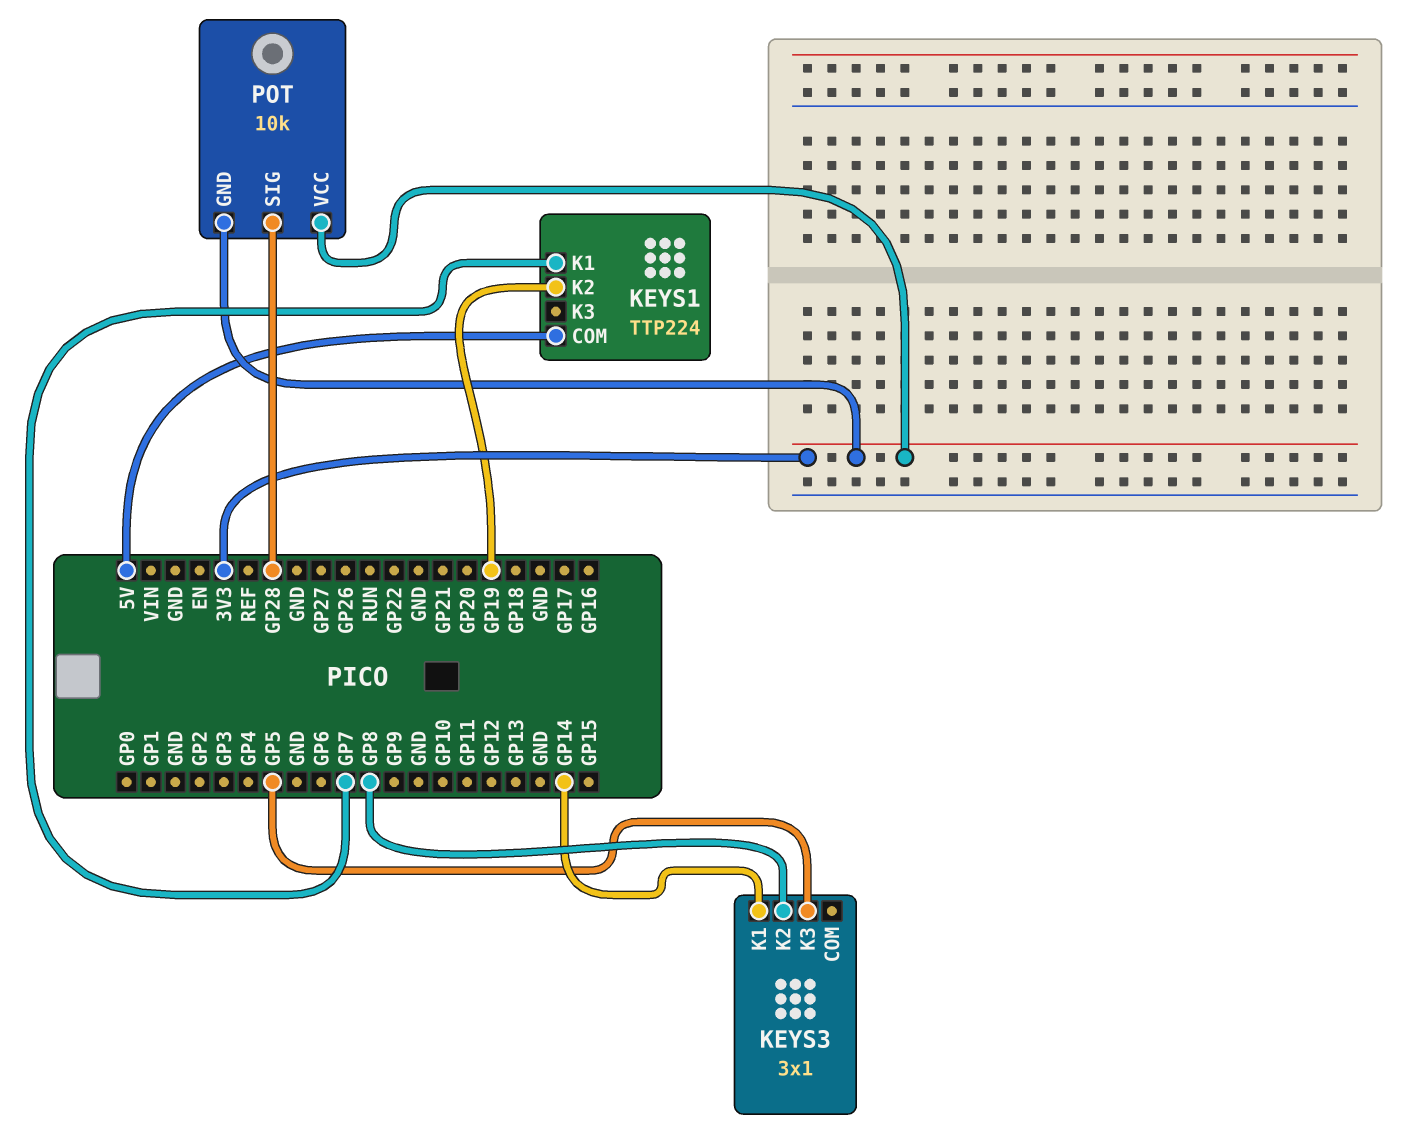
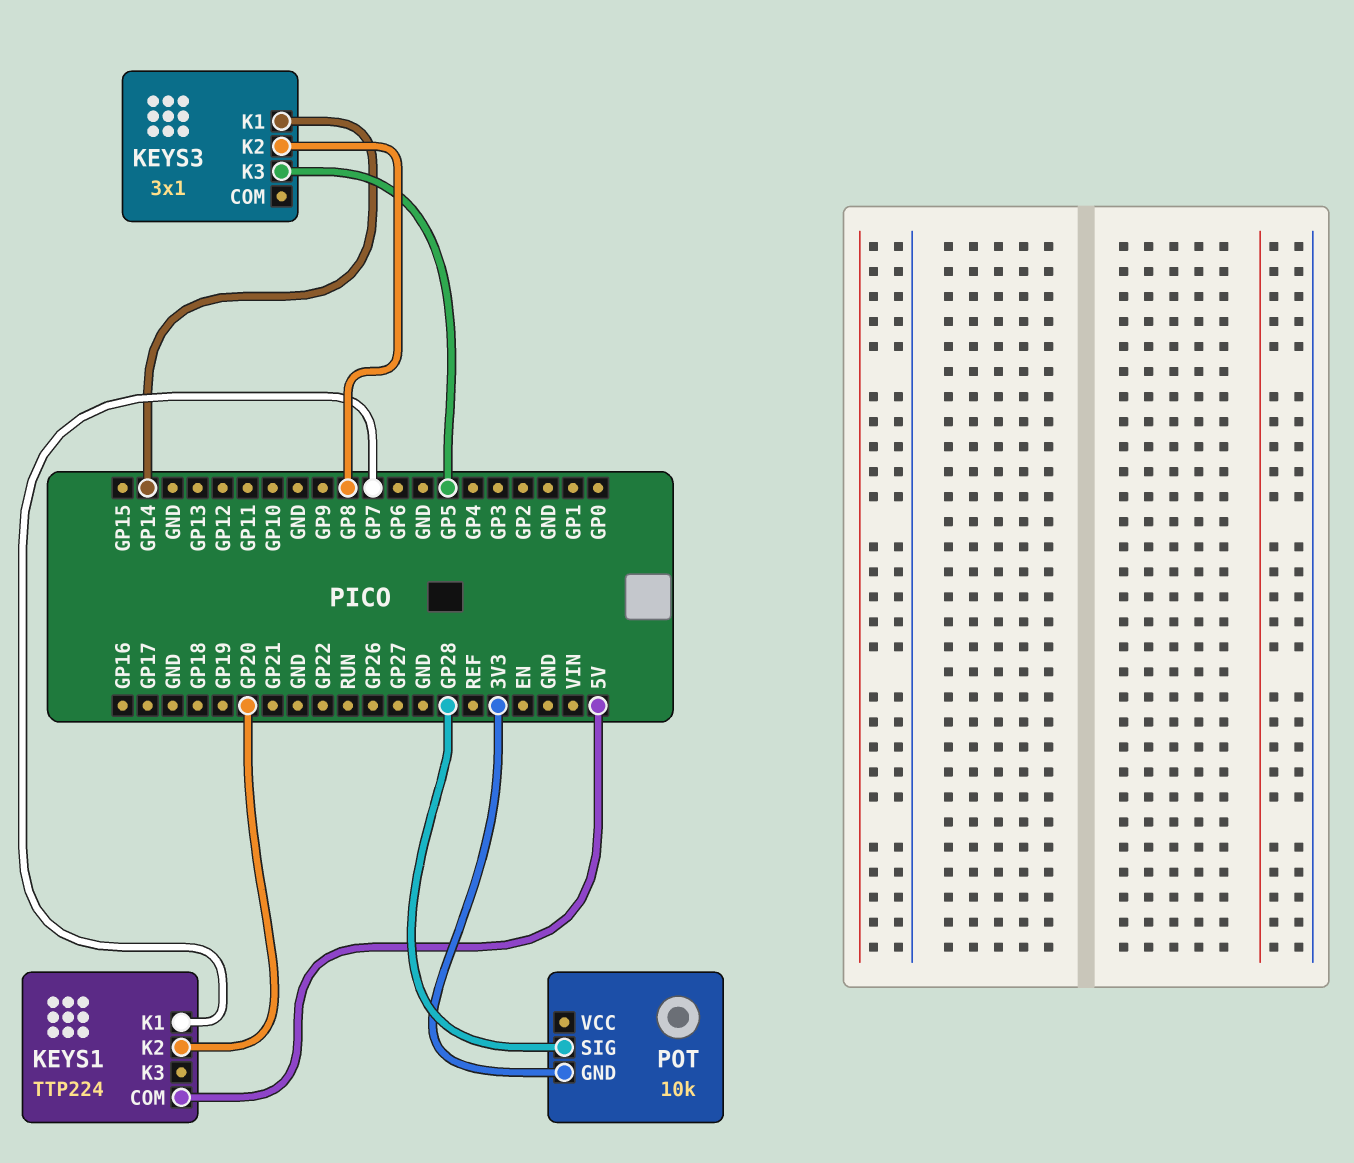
KEYS1 pin K2: GP19 -> GP20
POT pin VCC: 3V3 -> none

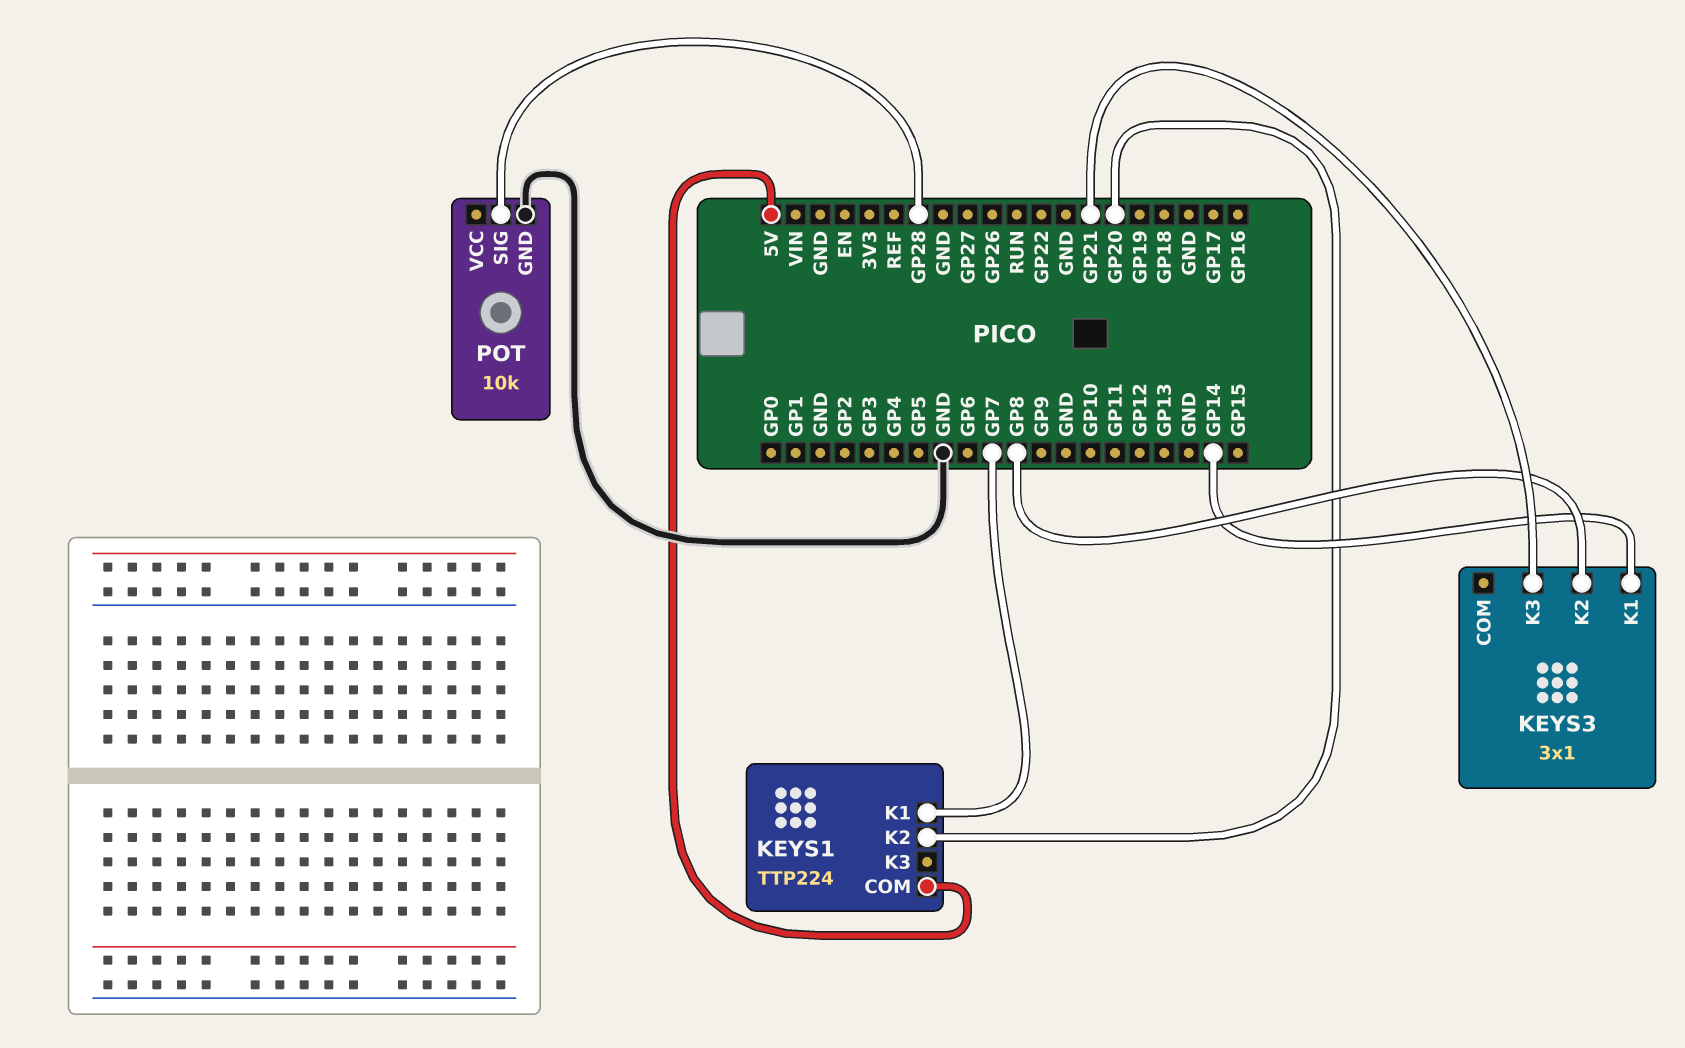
KEYS3 pin K3: GP5 -> GP21
POT pin GND: 3V3 -> GND

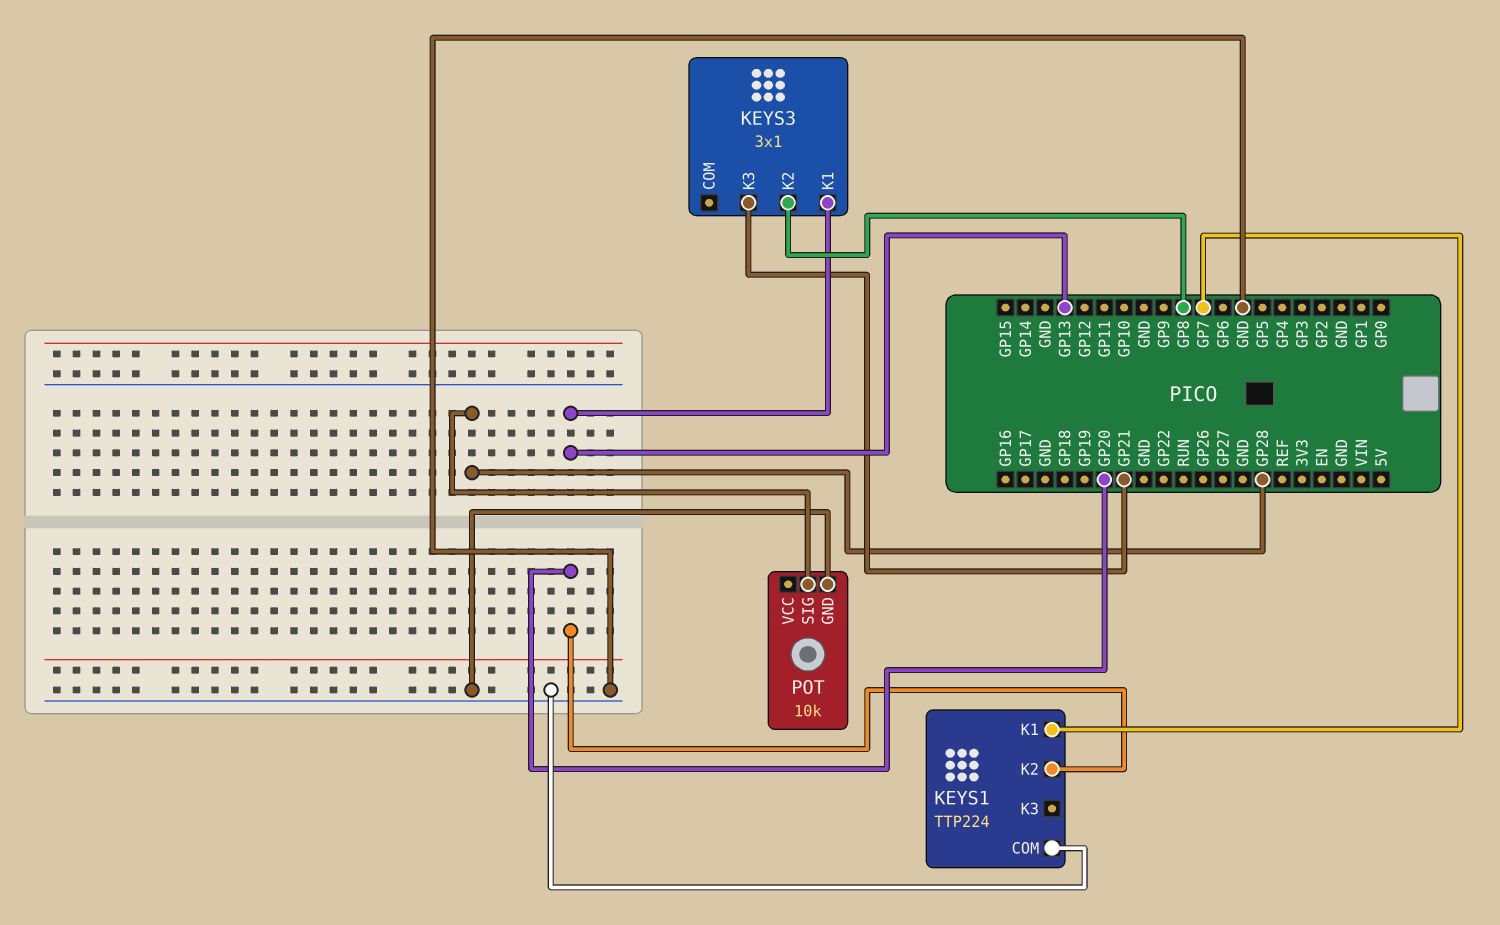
KEYS1 pin COM: 5V -> GND
KEYS3 pin K1: GP14 -> GP13

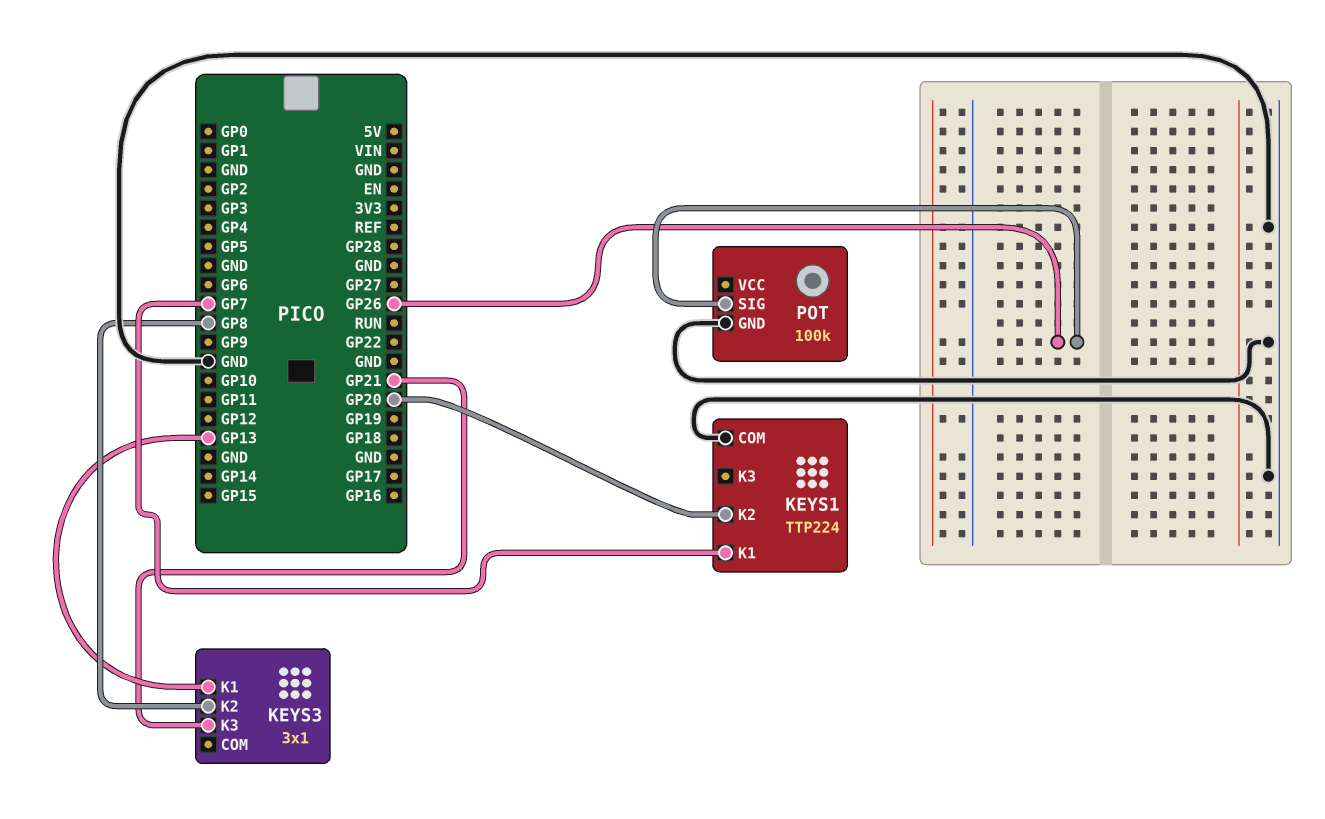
POT: 10k -> 100k
POT pin SIG: GP28 -> GP26

